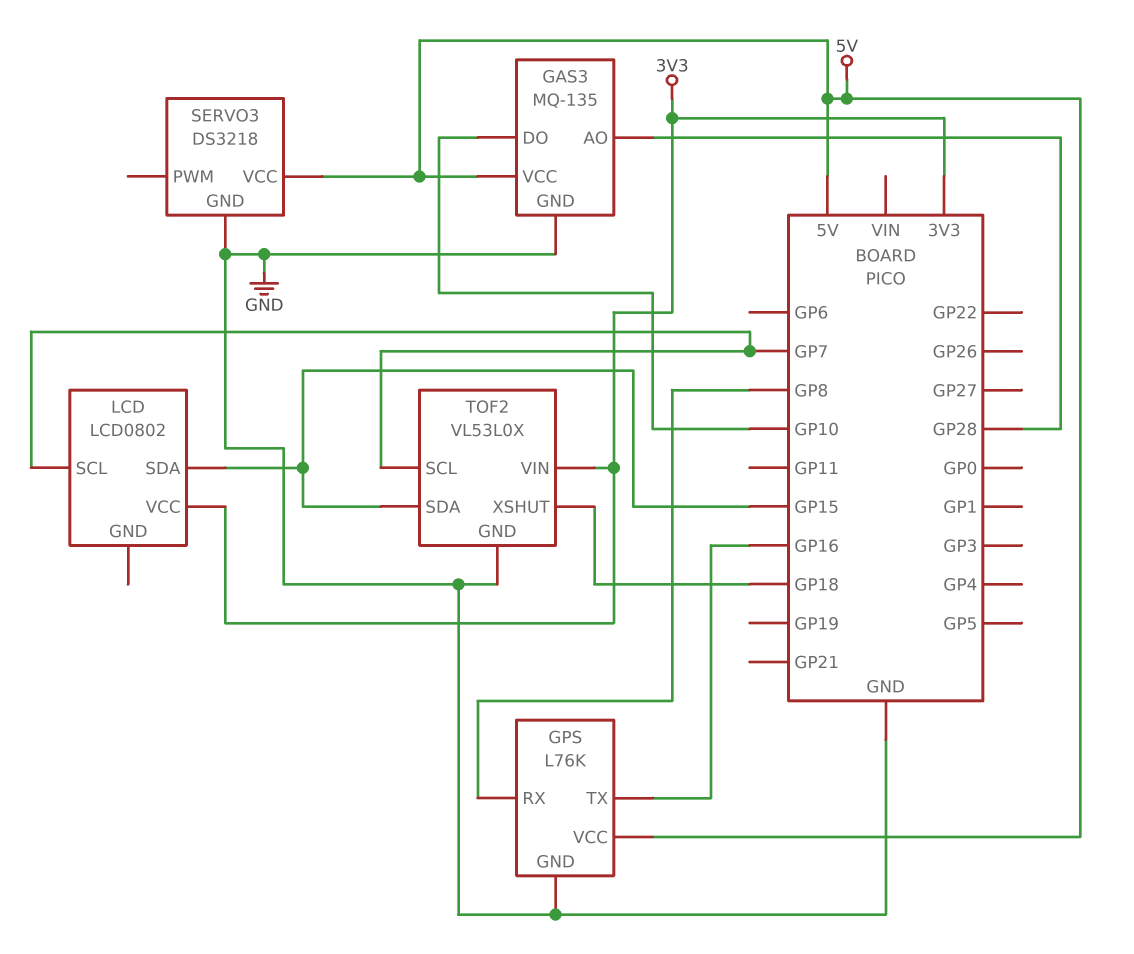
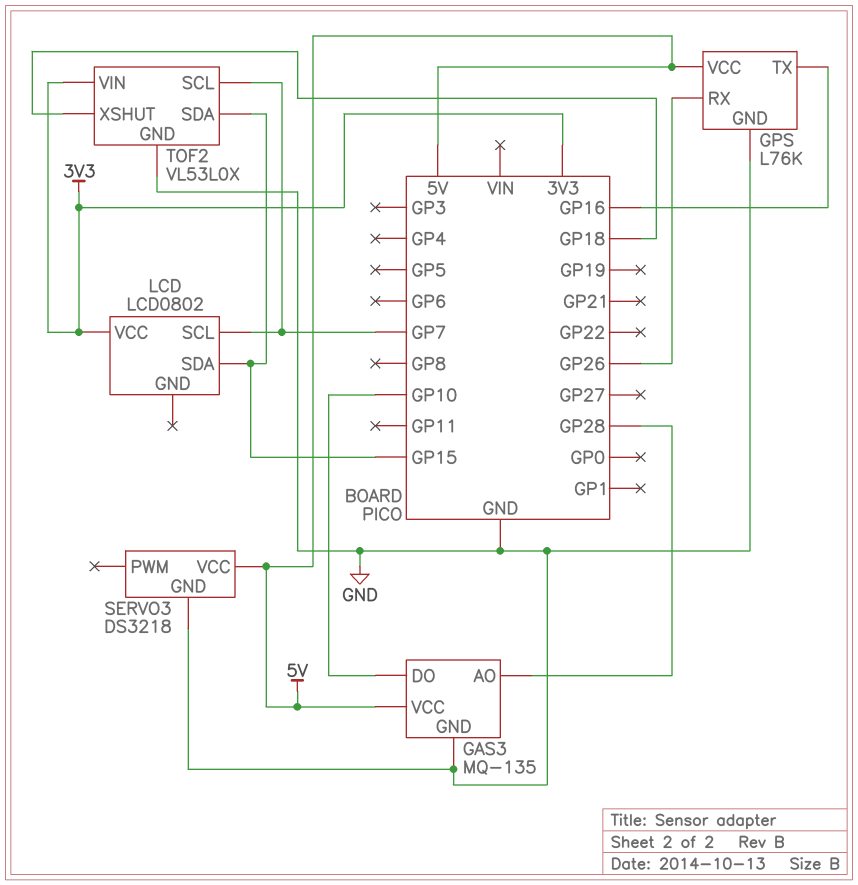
GPS pin RX: GP8 -> GP26

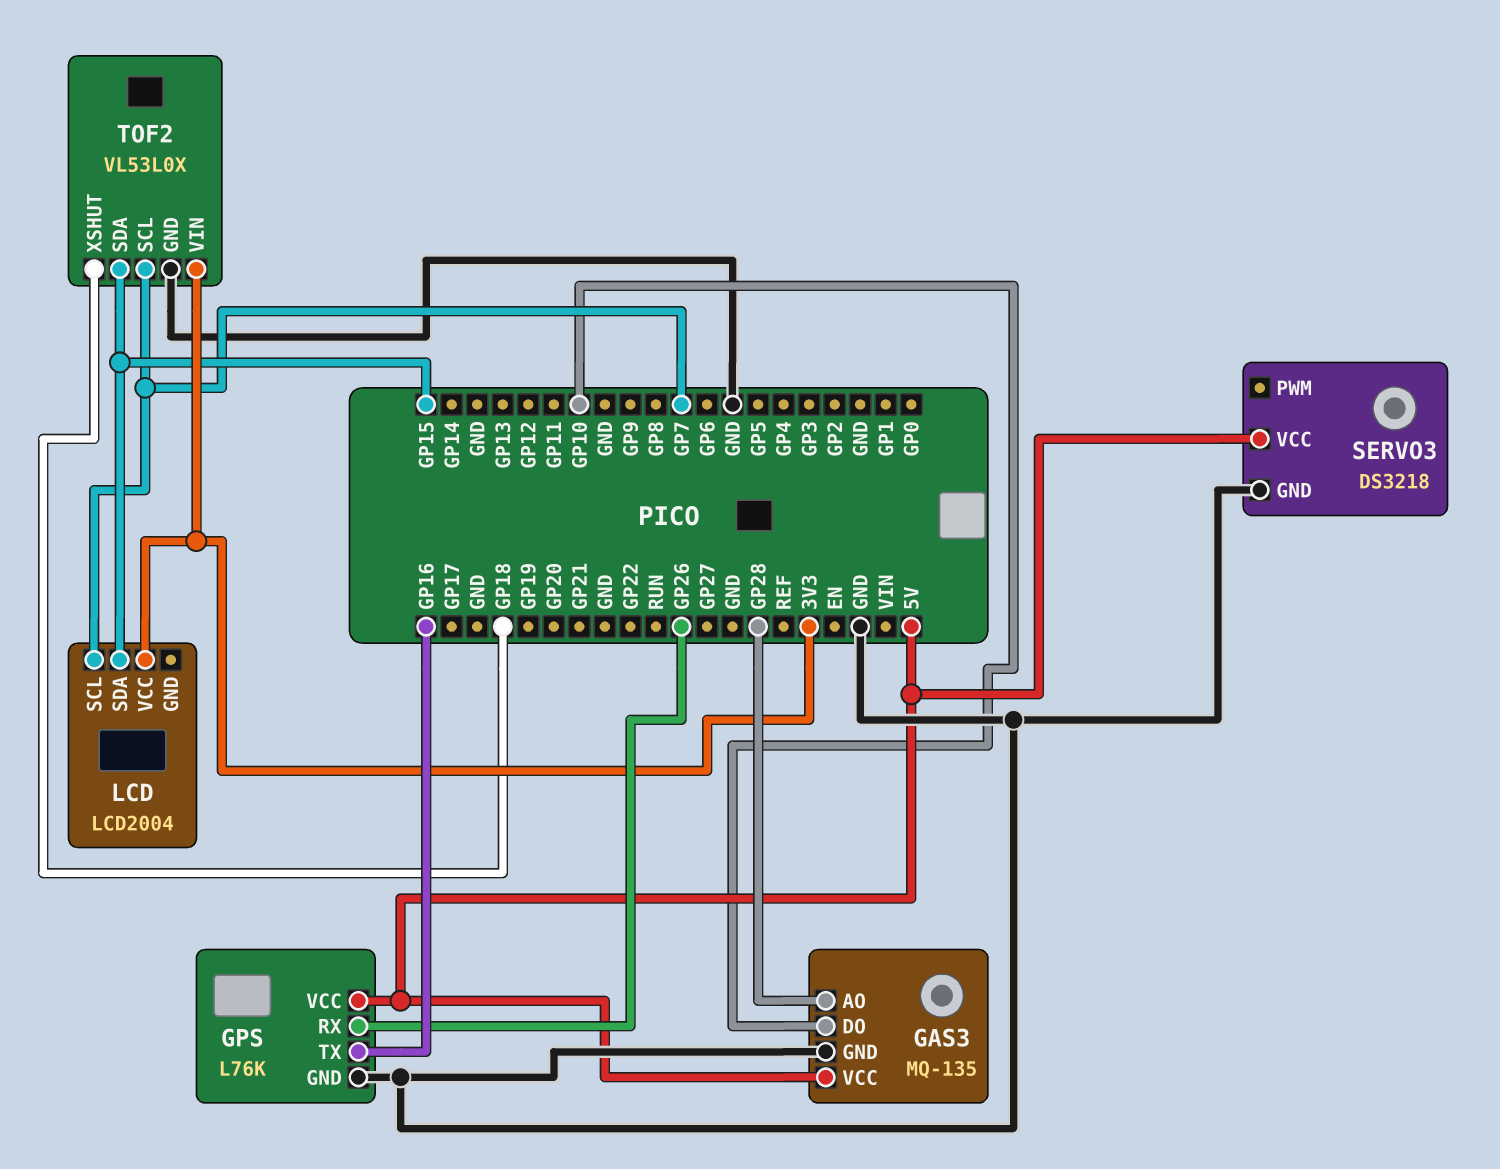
LCD: LCD0802 -> LCD2004

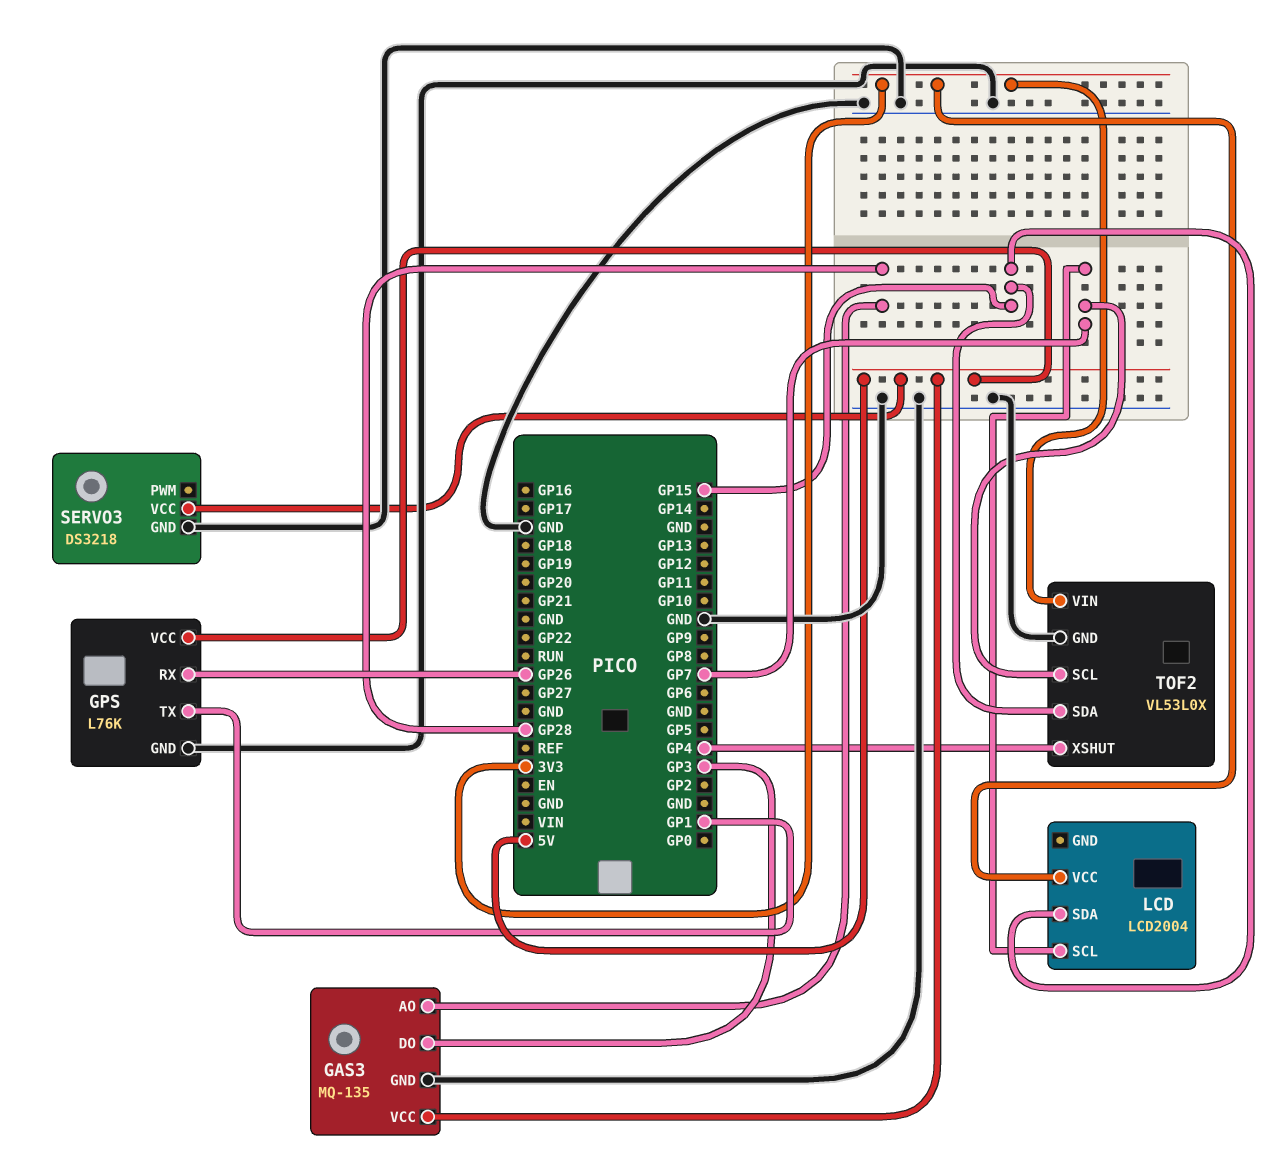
GAS3 pin DO: GP10 -> GP3
GPS pin TX: GP16 -> GP1
TOF2 pin XSHUT: GP18 -> GP4

